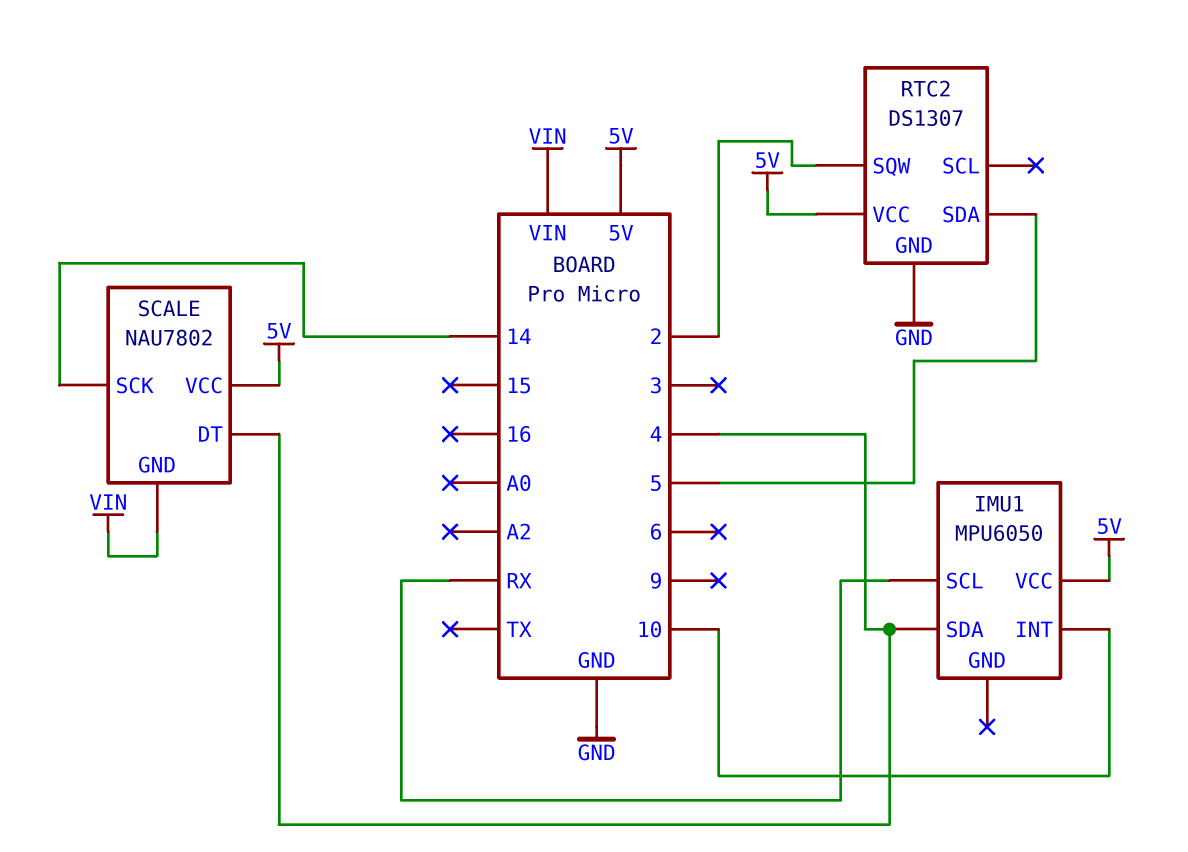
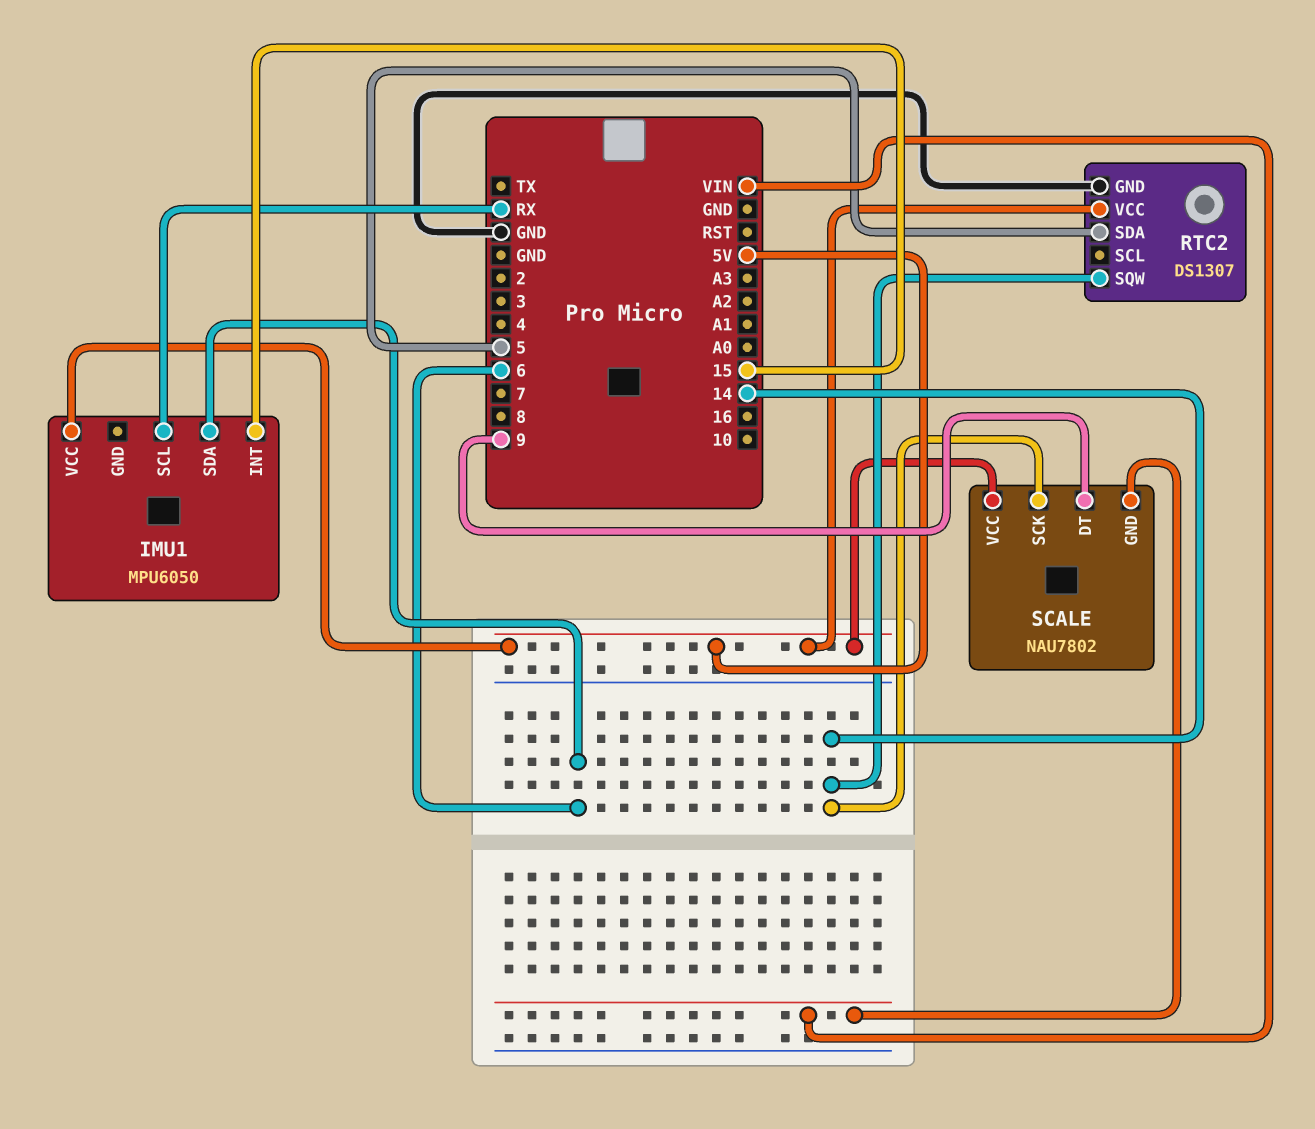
IMU1 pin INT: 10 -> 15
IMU1 pin SDA: 4 -> 6
RTC2 pin SQW: 2 -> 14
SCALE pin DT: 4 -> 9

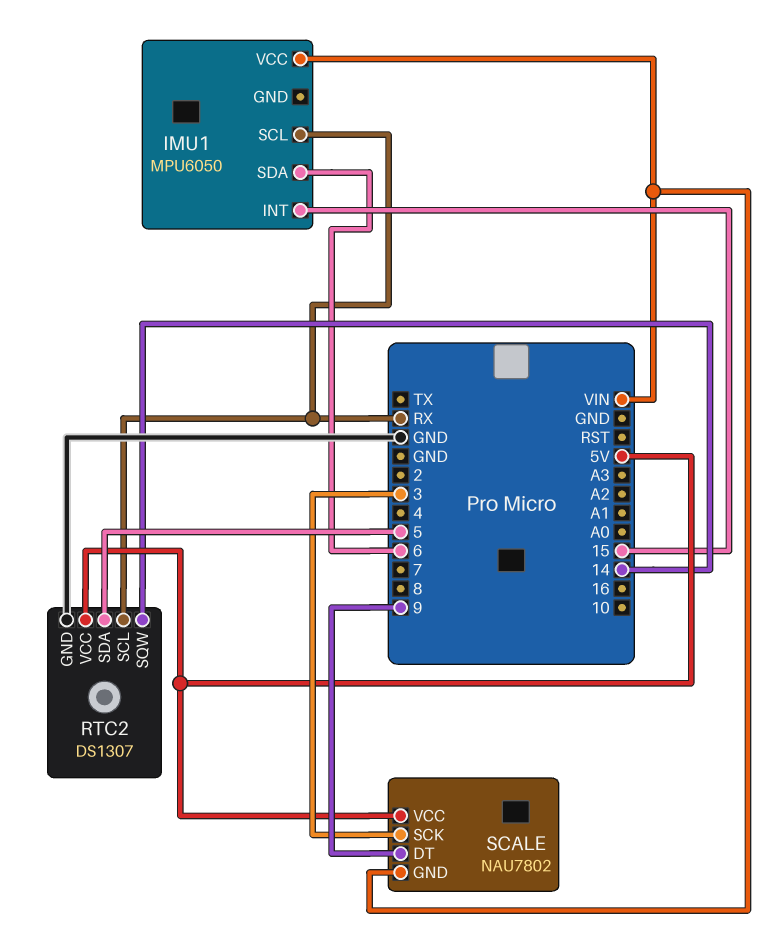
IMU1 pin VCC: 5V -> VIN
RTC2 pin SCL: none -> RX
SCALE pin SCK: 14 -> 3

